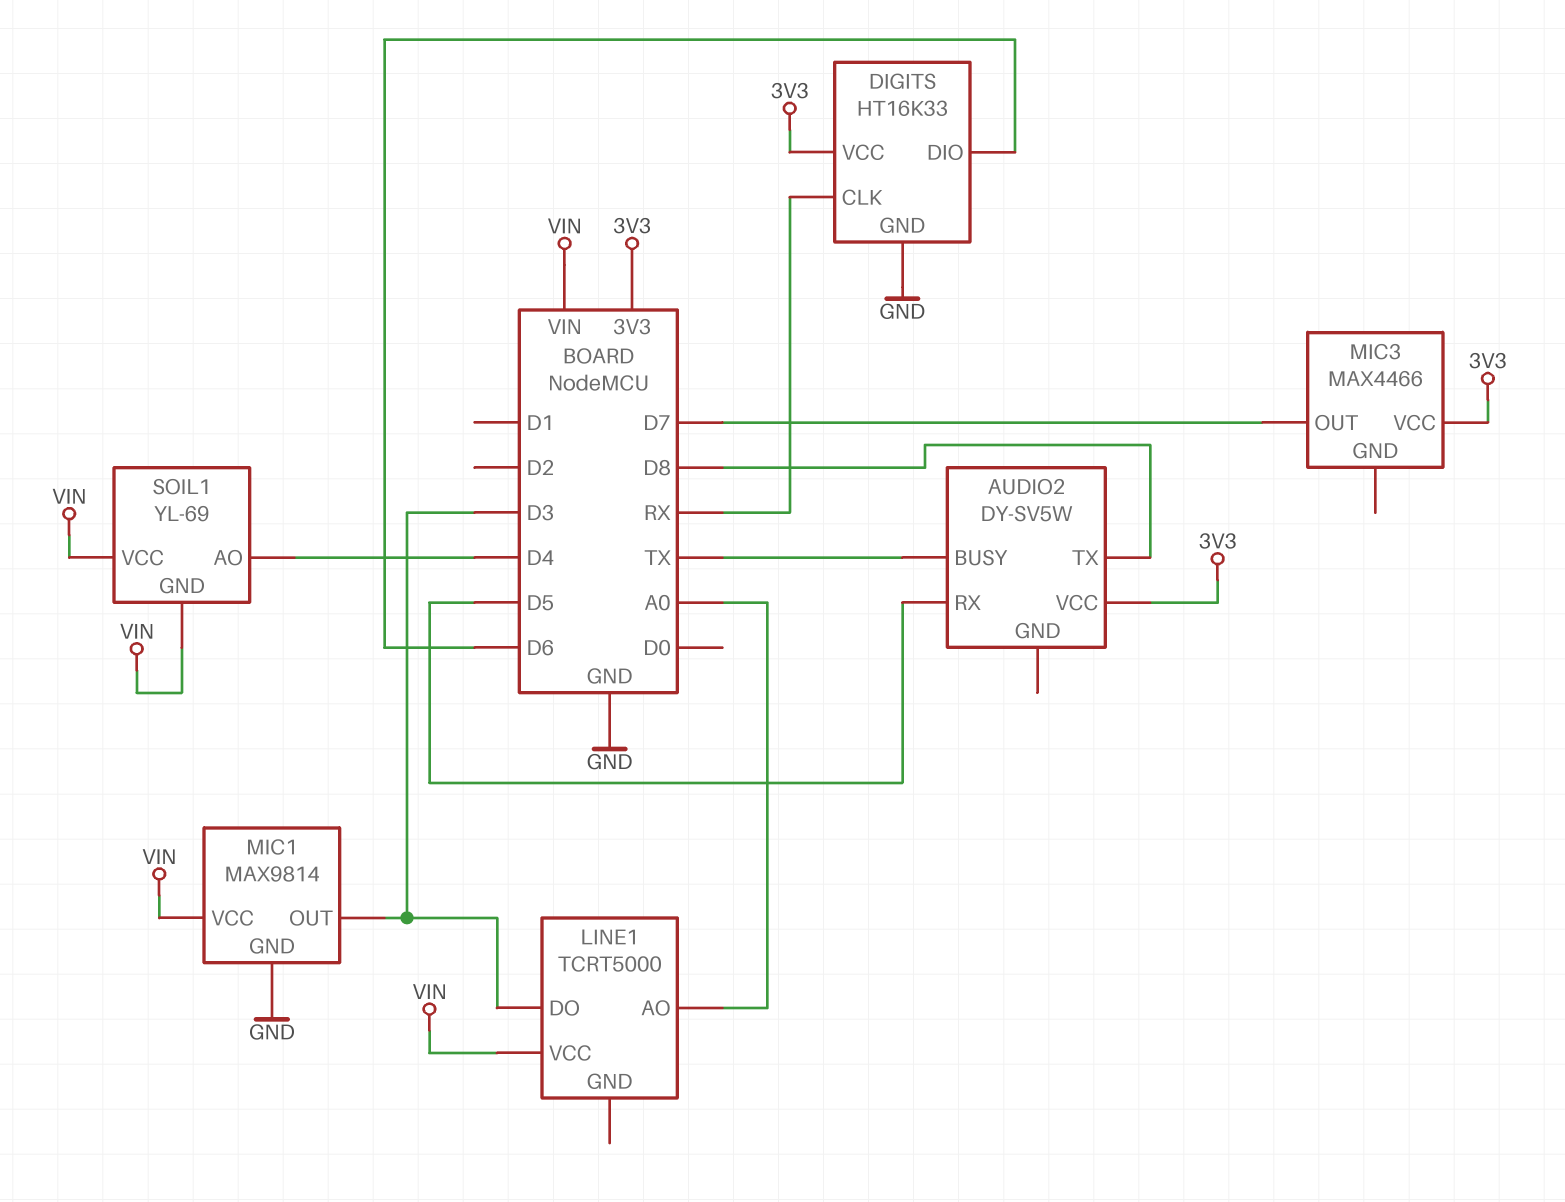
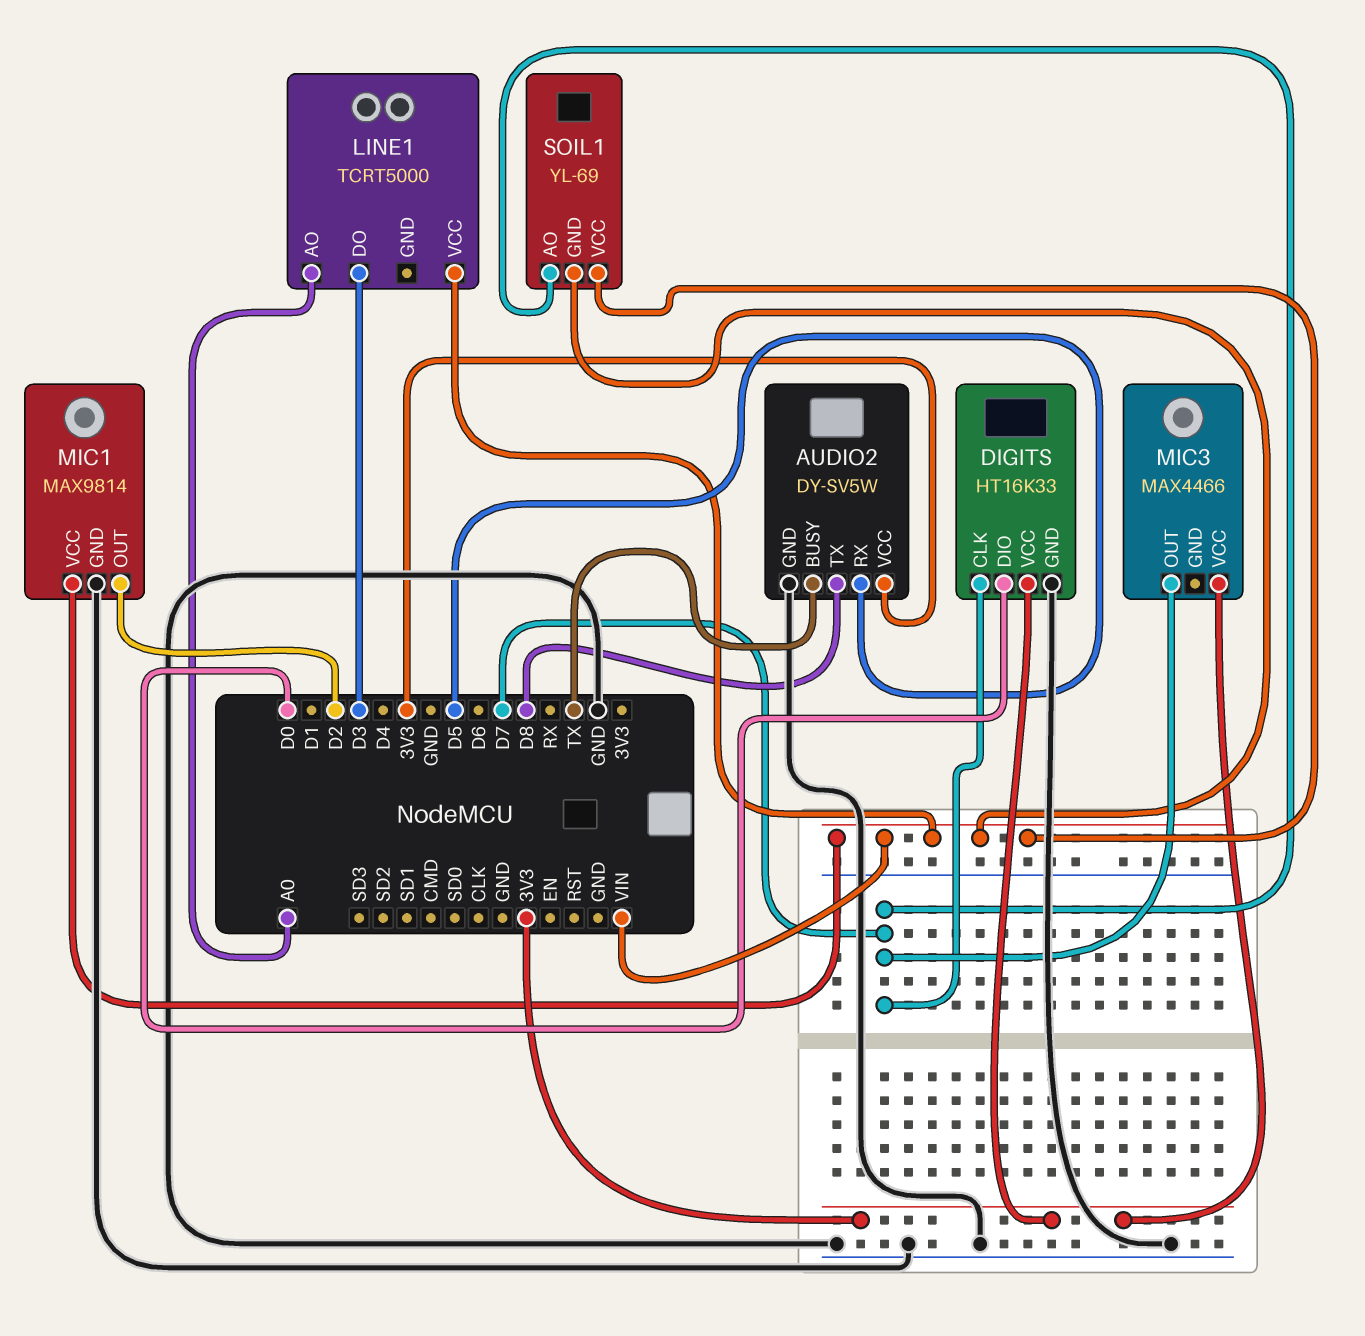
AUDIO2 pin GND: none -> GND
DIGITS pin CLK: RX -> D7
DIGITS pin DIO: D6 -> D0
MIC1 pin OUT: D3 -> D2
SOIL1 pin AO: D4 -> D7

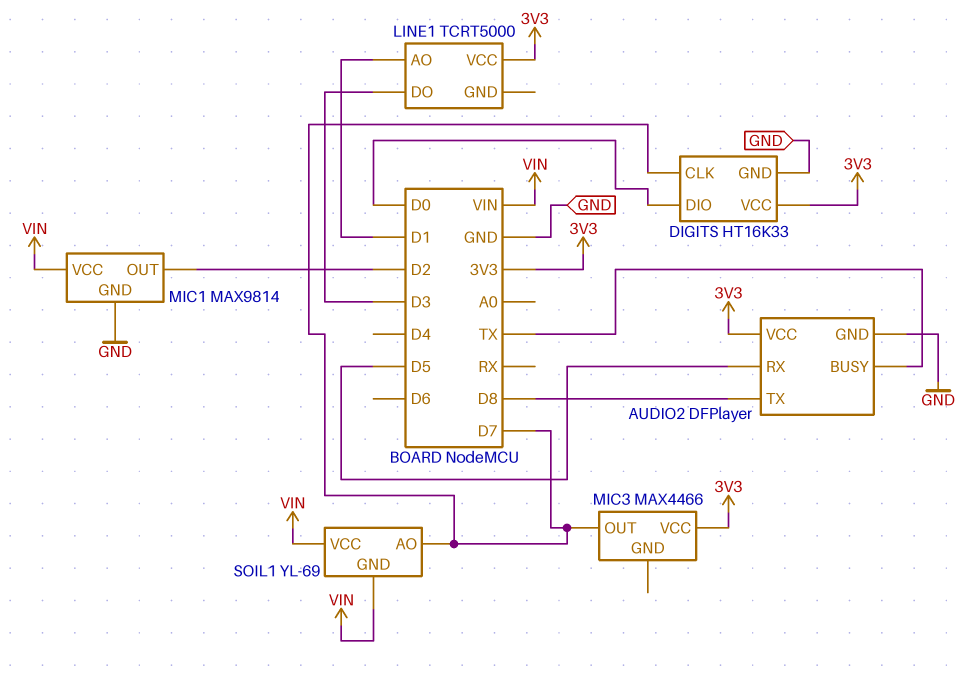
AUDIO2: DY-SV5W -> DFPlayer
LINE1 pin AO: A0 -> D1
LINE1 pin VCC: VIN -> 3V3

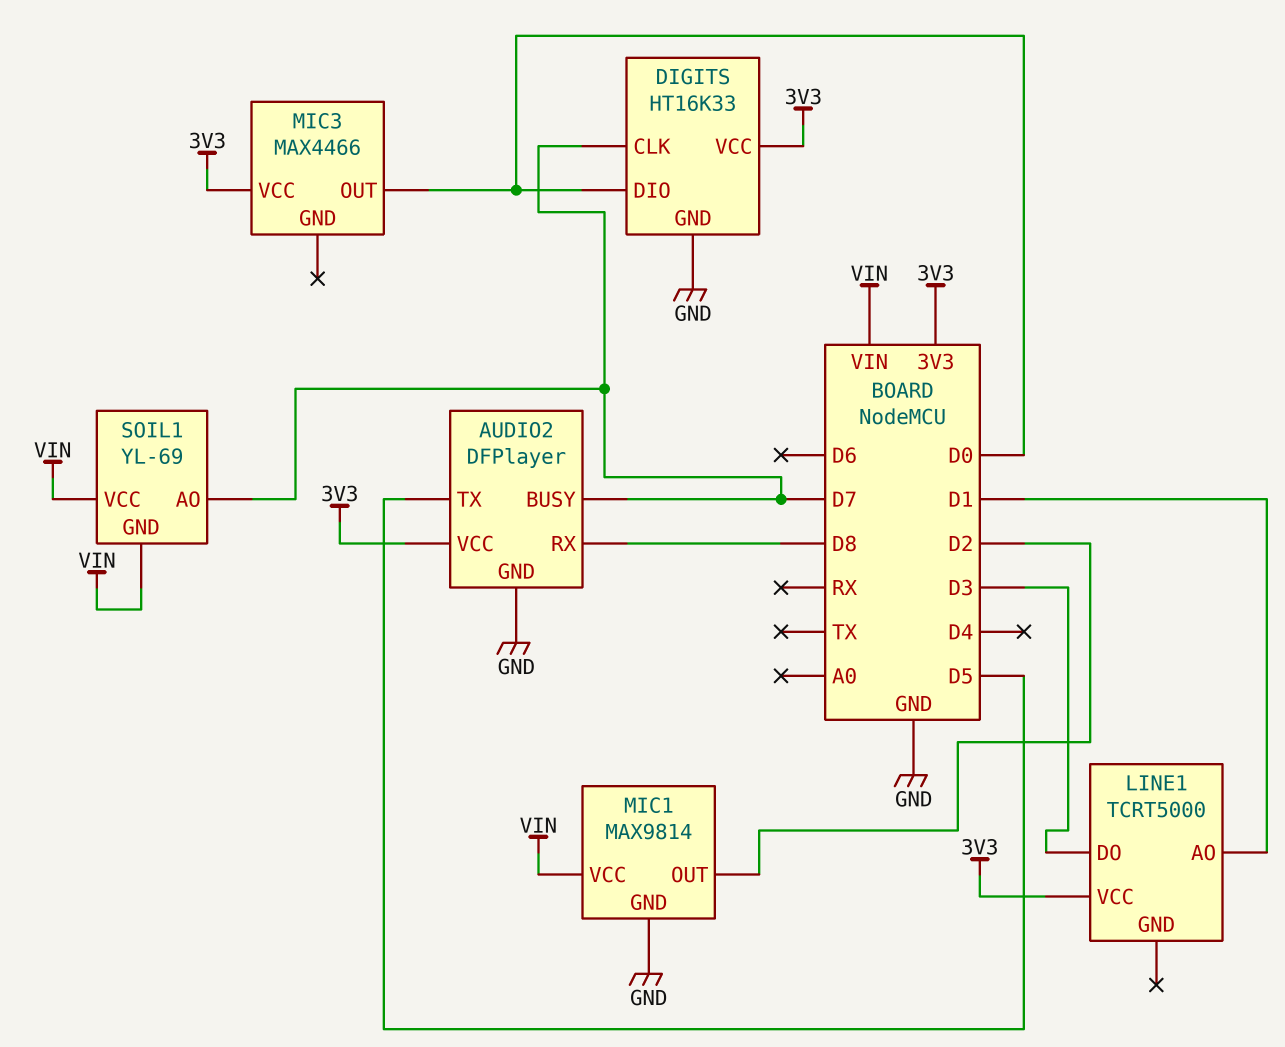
AUDIO2 pin BUSY: TX -> D7
AUDIO2 pin RX: D5 -> D8
AUDIO2 pin TX: D8 -> D5
MIC3 pin OUT: D7 -> D0

